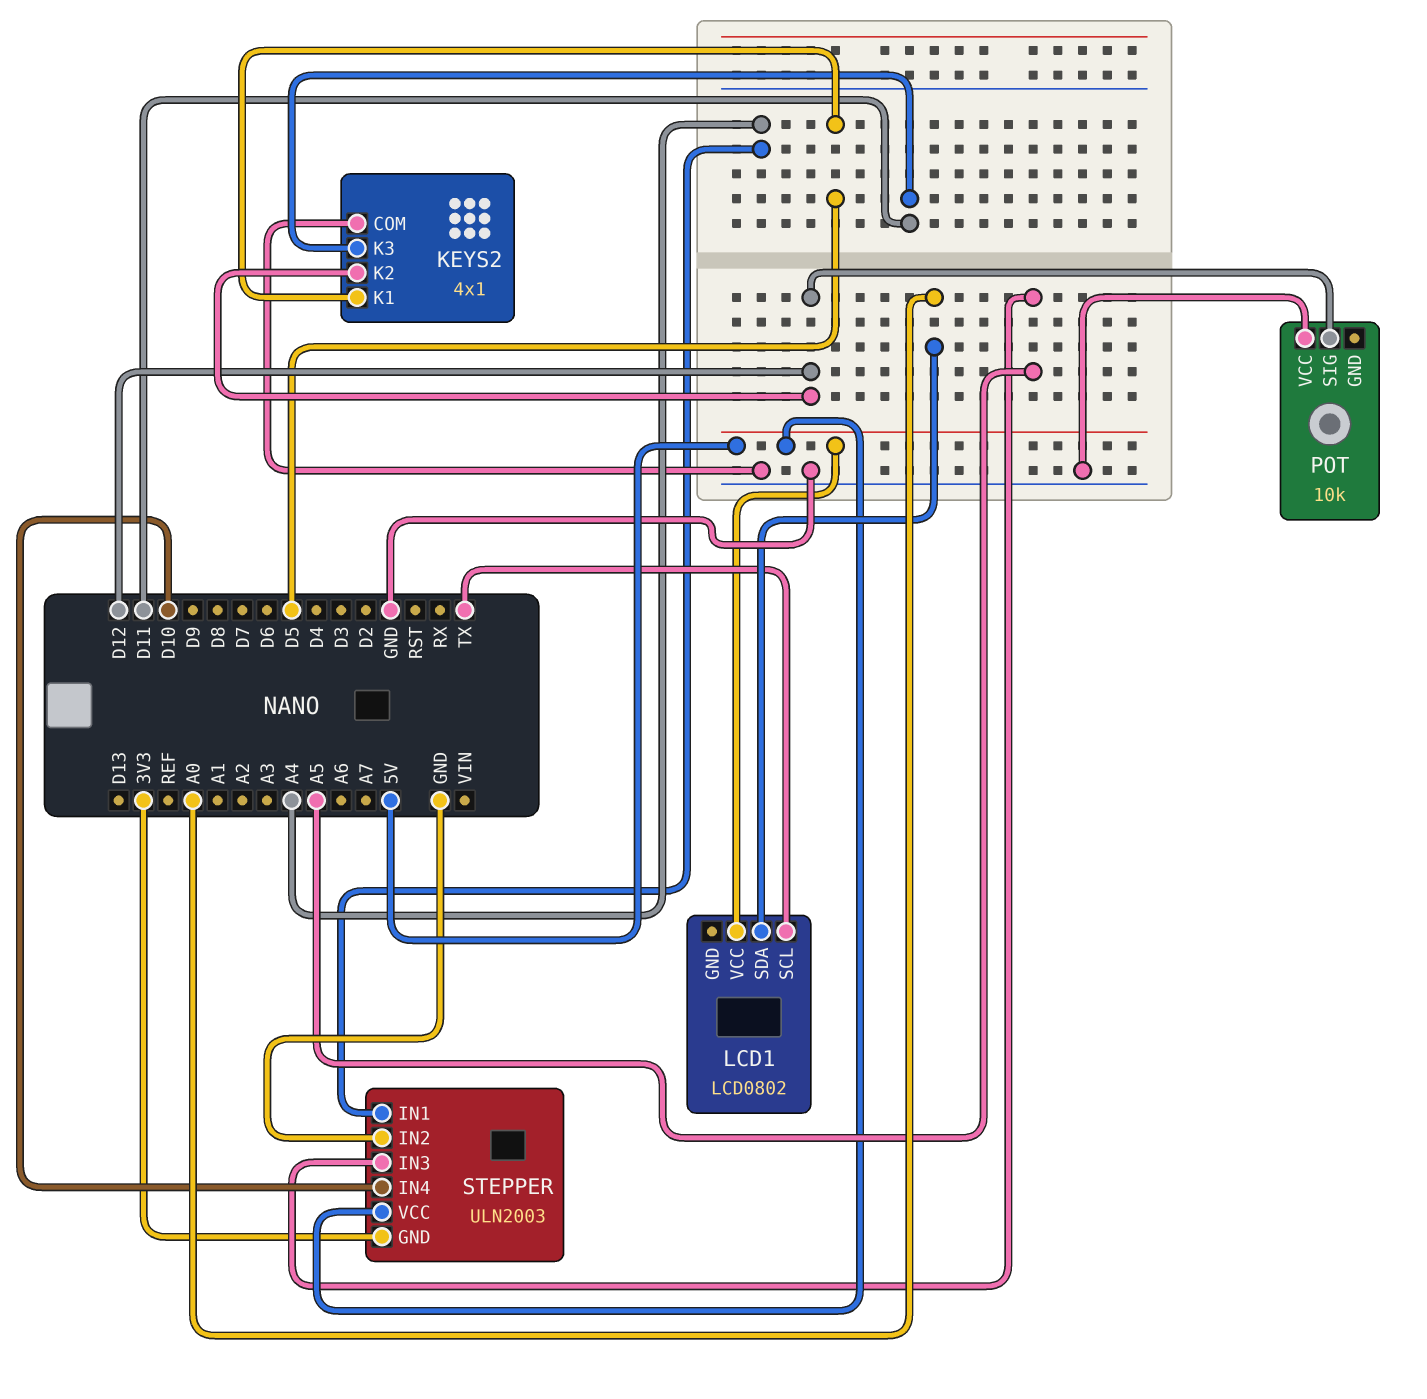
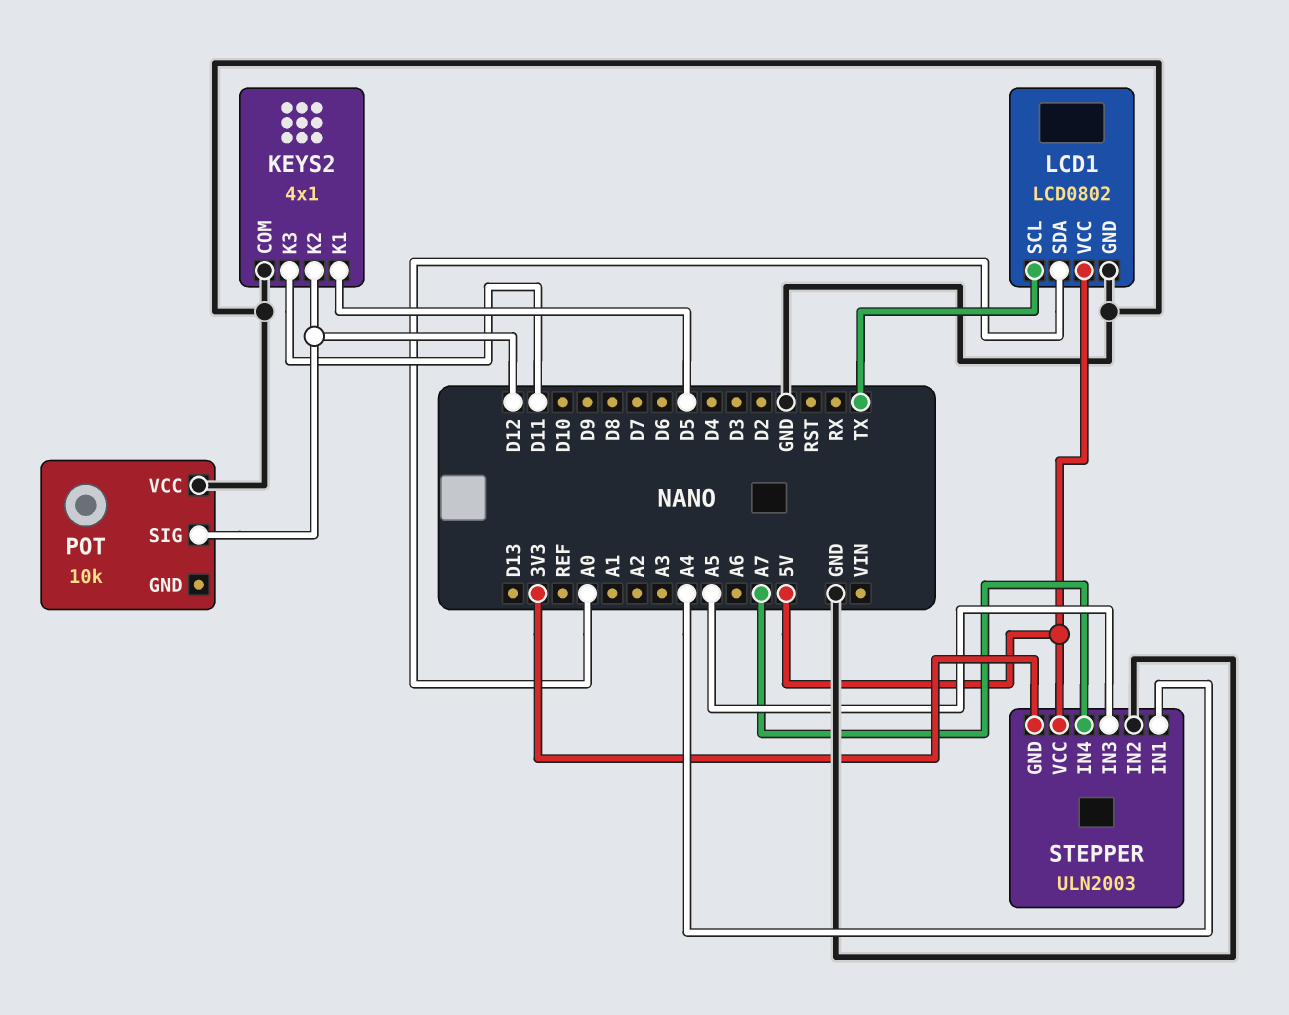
LCD1 pin GND: none -> GND
STEPPER pin IN4: D10 -> A7

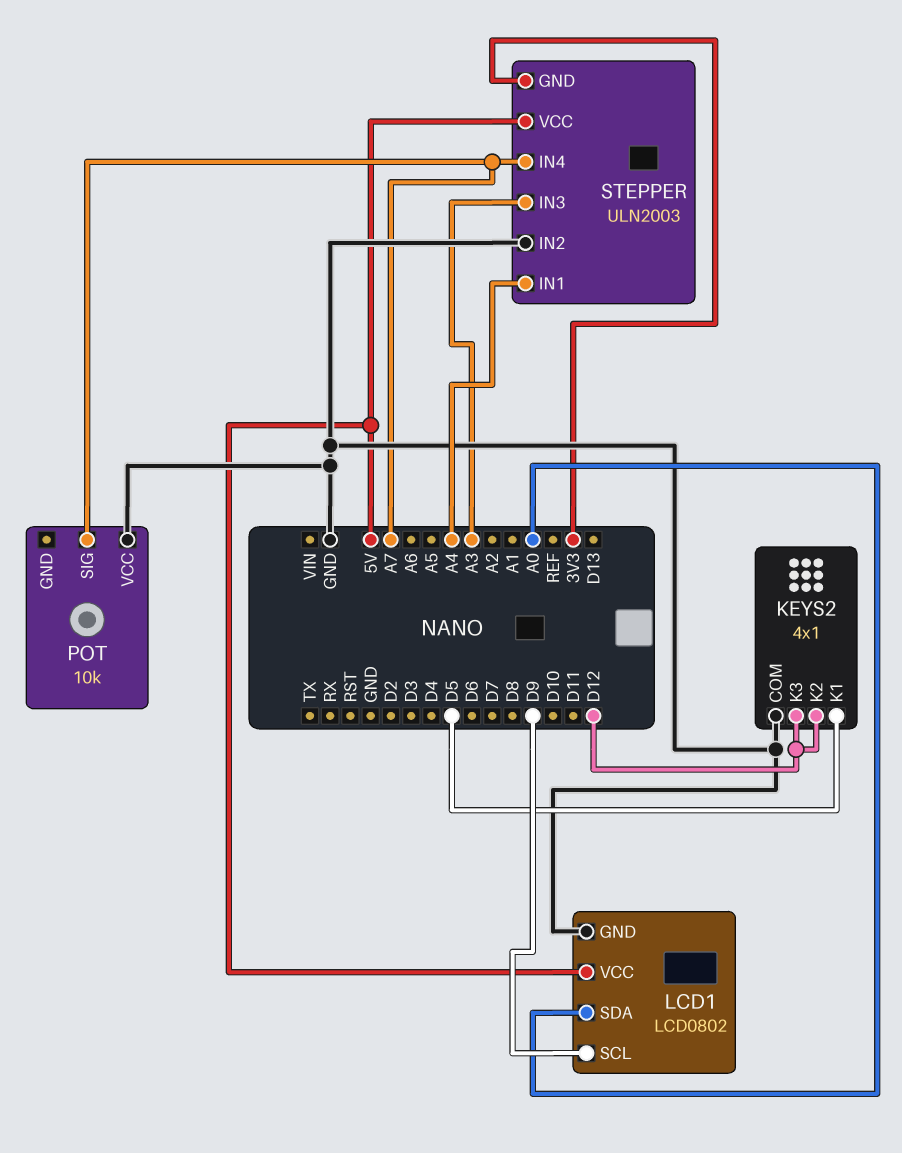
KEYS2 pin K3: D11 -> D12
LCD1 pin SCL: TX -> D9
POT pin SIG: D12 -> A7
STEPPER pin IN3: A5 -> A3

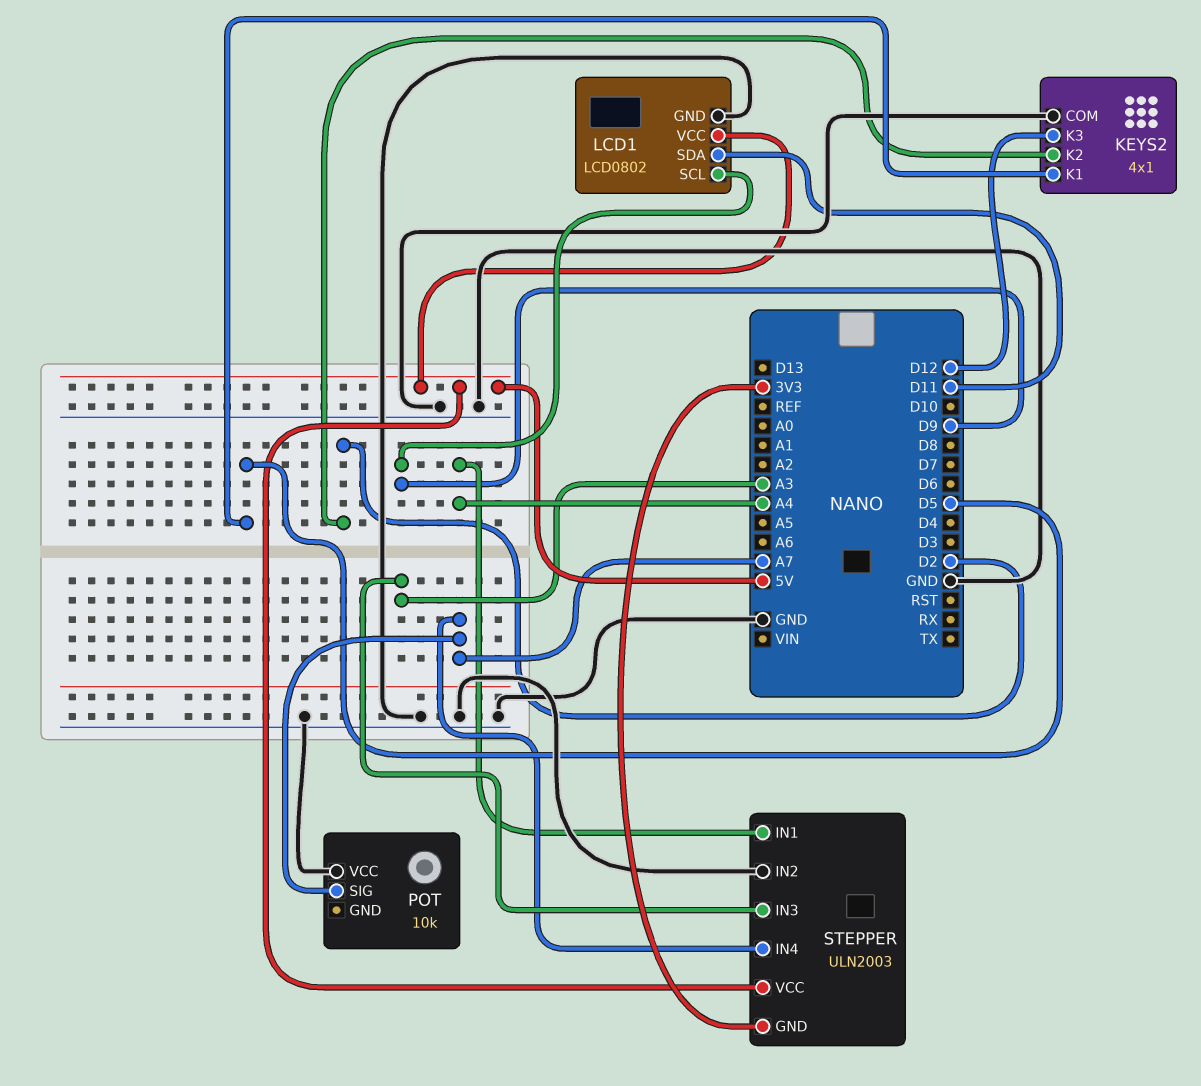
KEYS2 pin K2: D12 -> D2
LCD1 pin SDA: A0 -> D11

